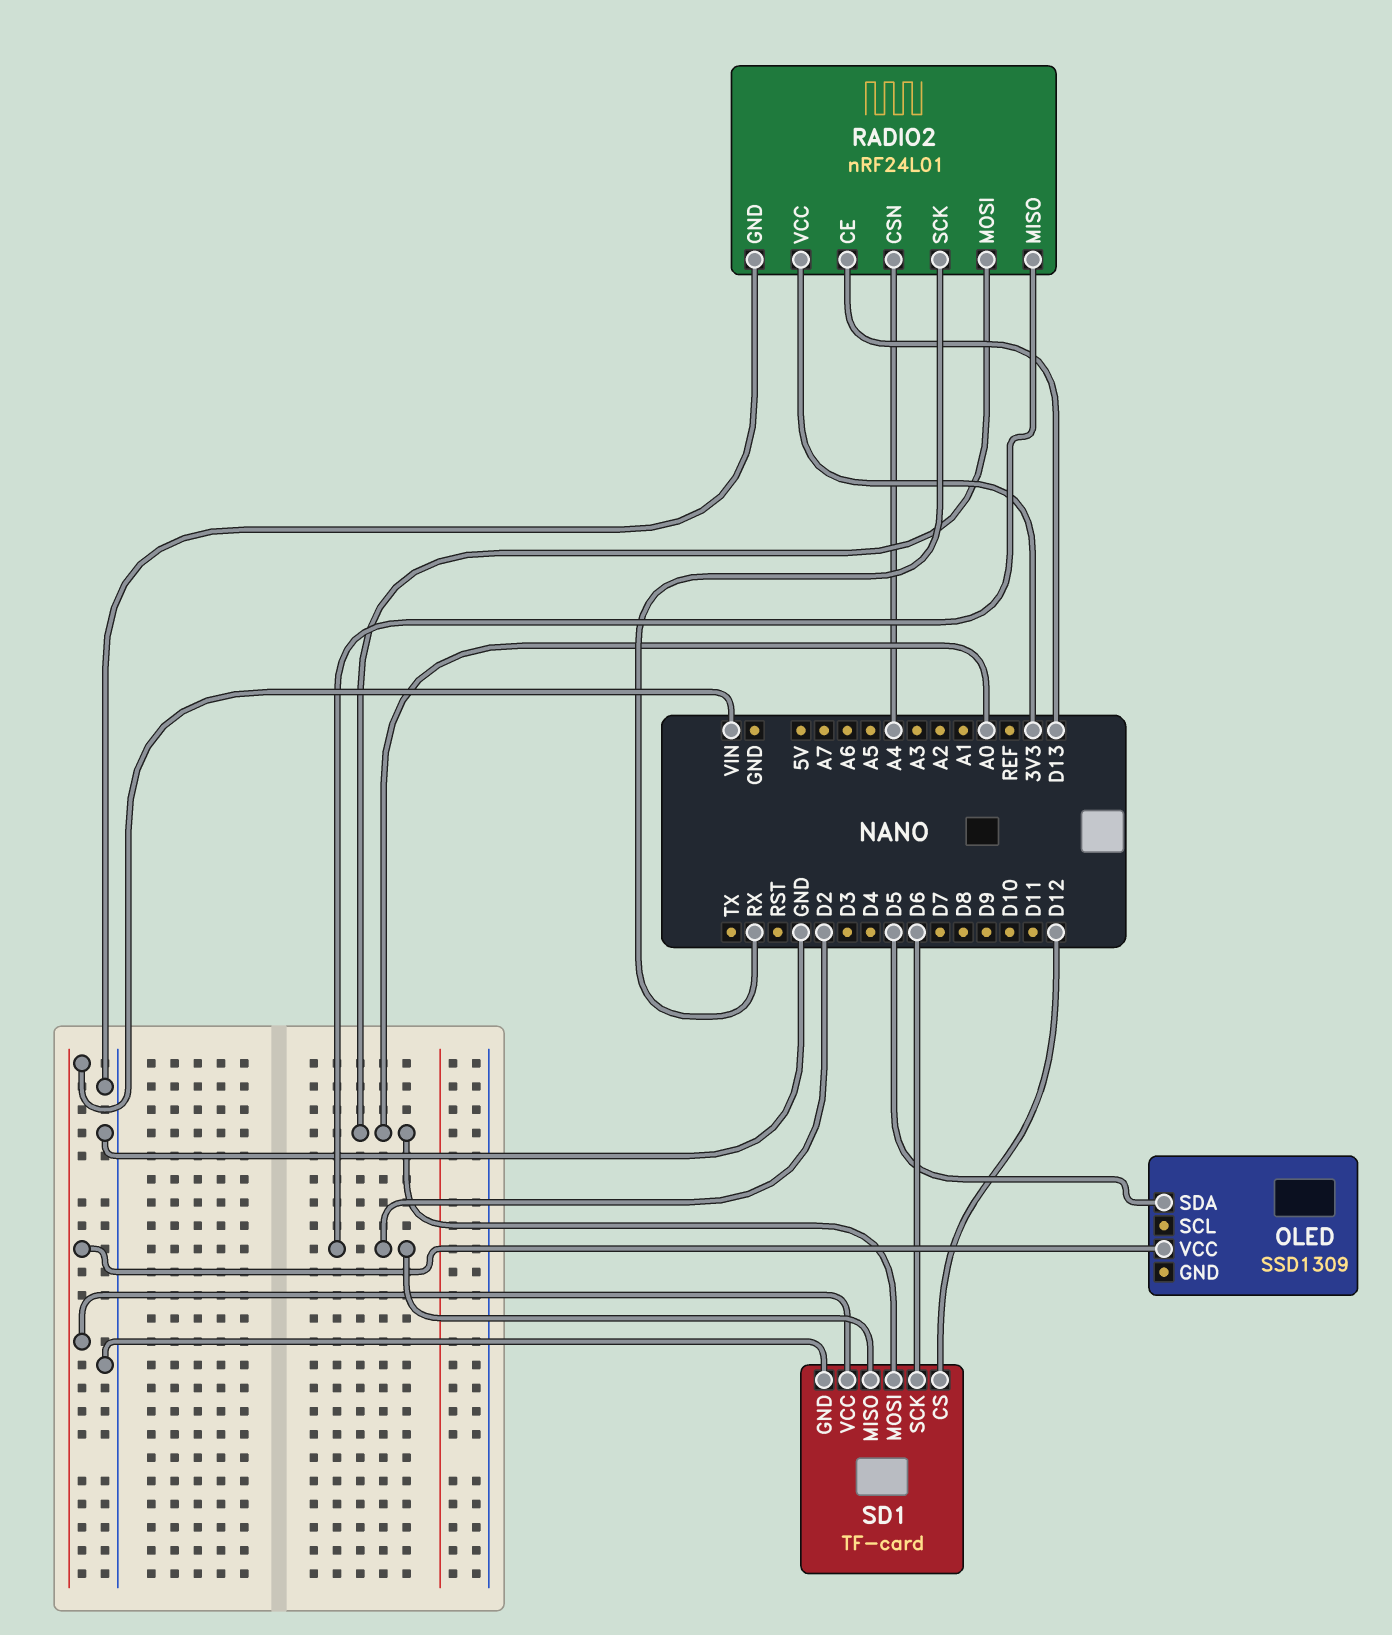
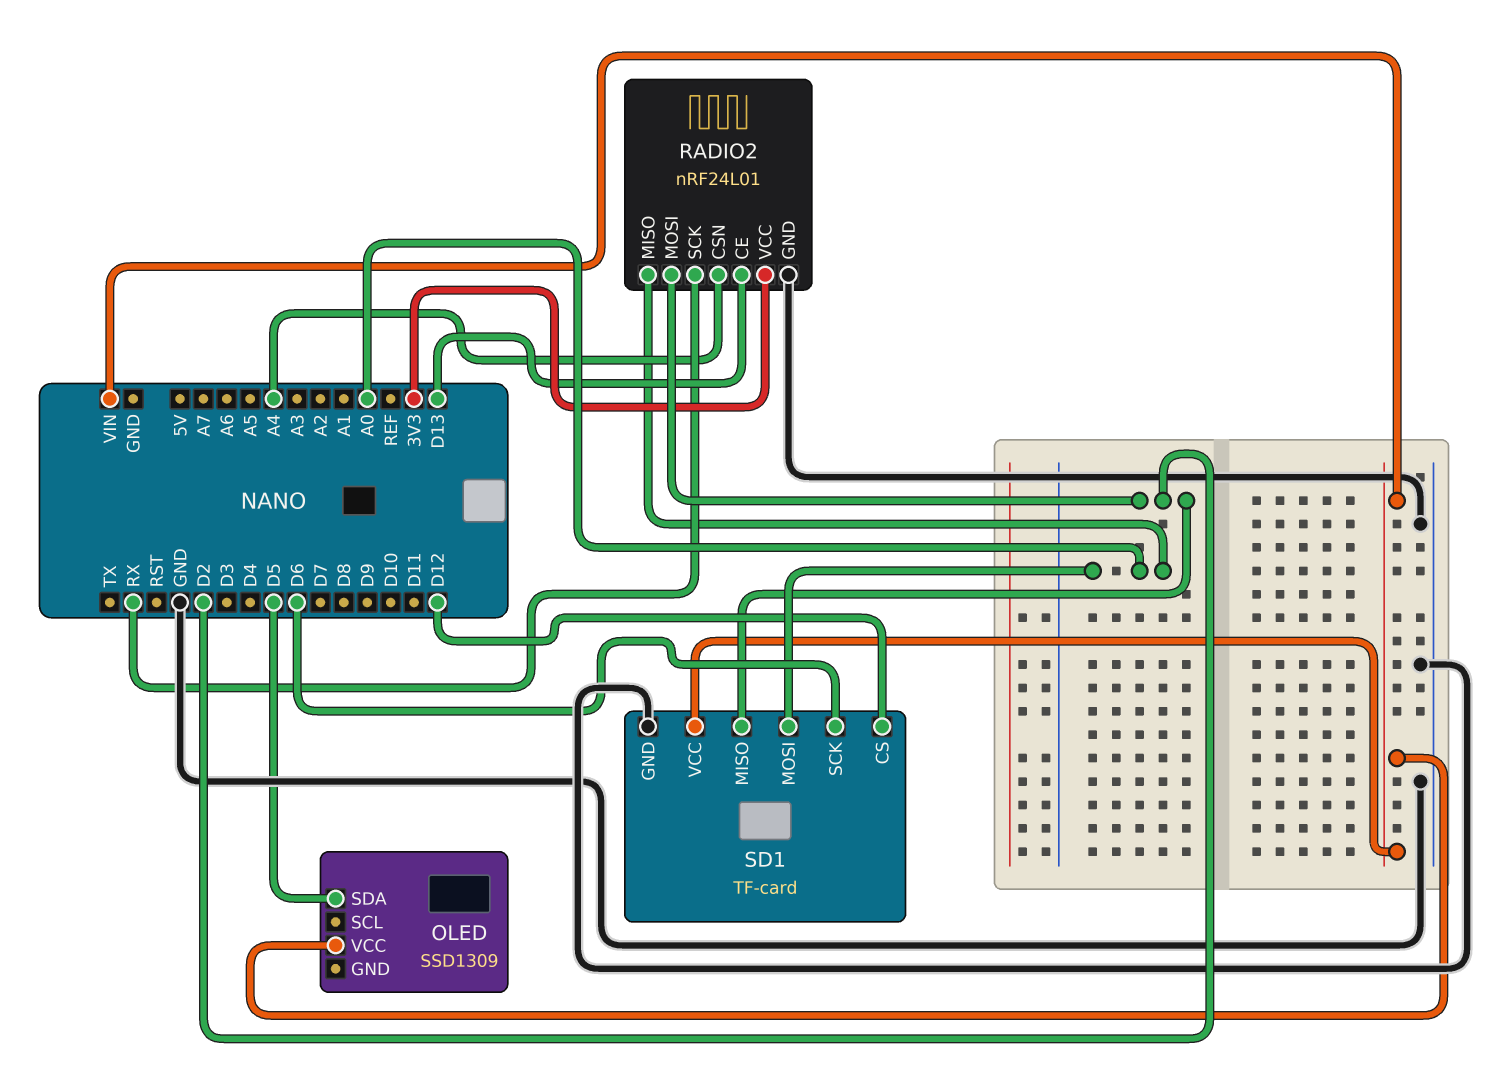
RADIO2 pin MISO: D2 -> A0
RADIO2 pin MOSI: A0 -> D2

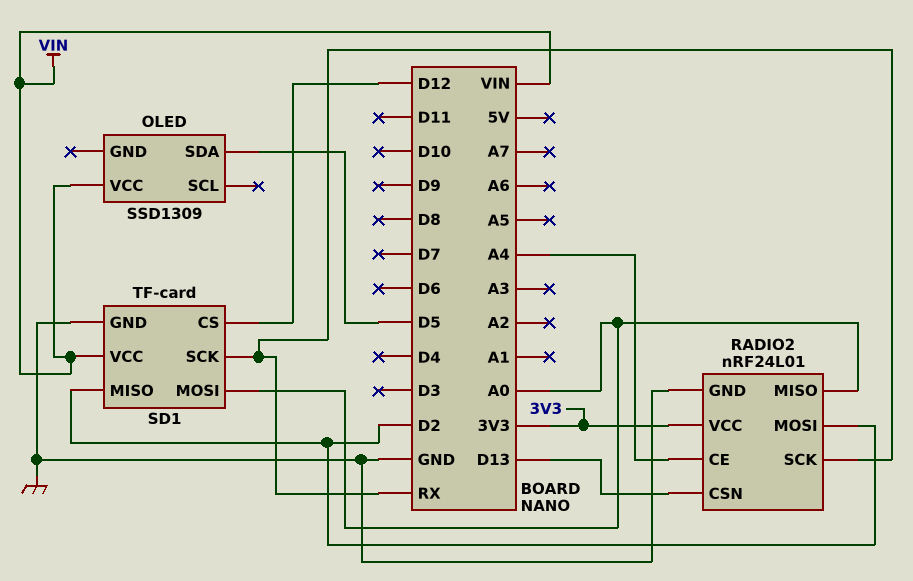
RADIO2 pin CE: D13 -> A4
RADIO2 pin CSN: A4 -> D13
SD1 pin SCK: D6 -> RX

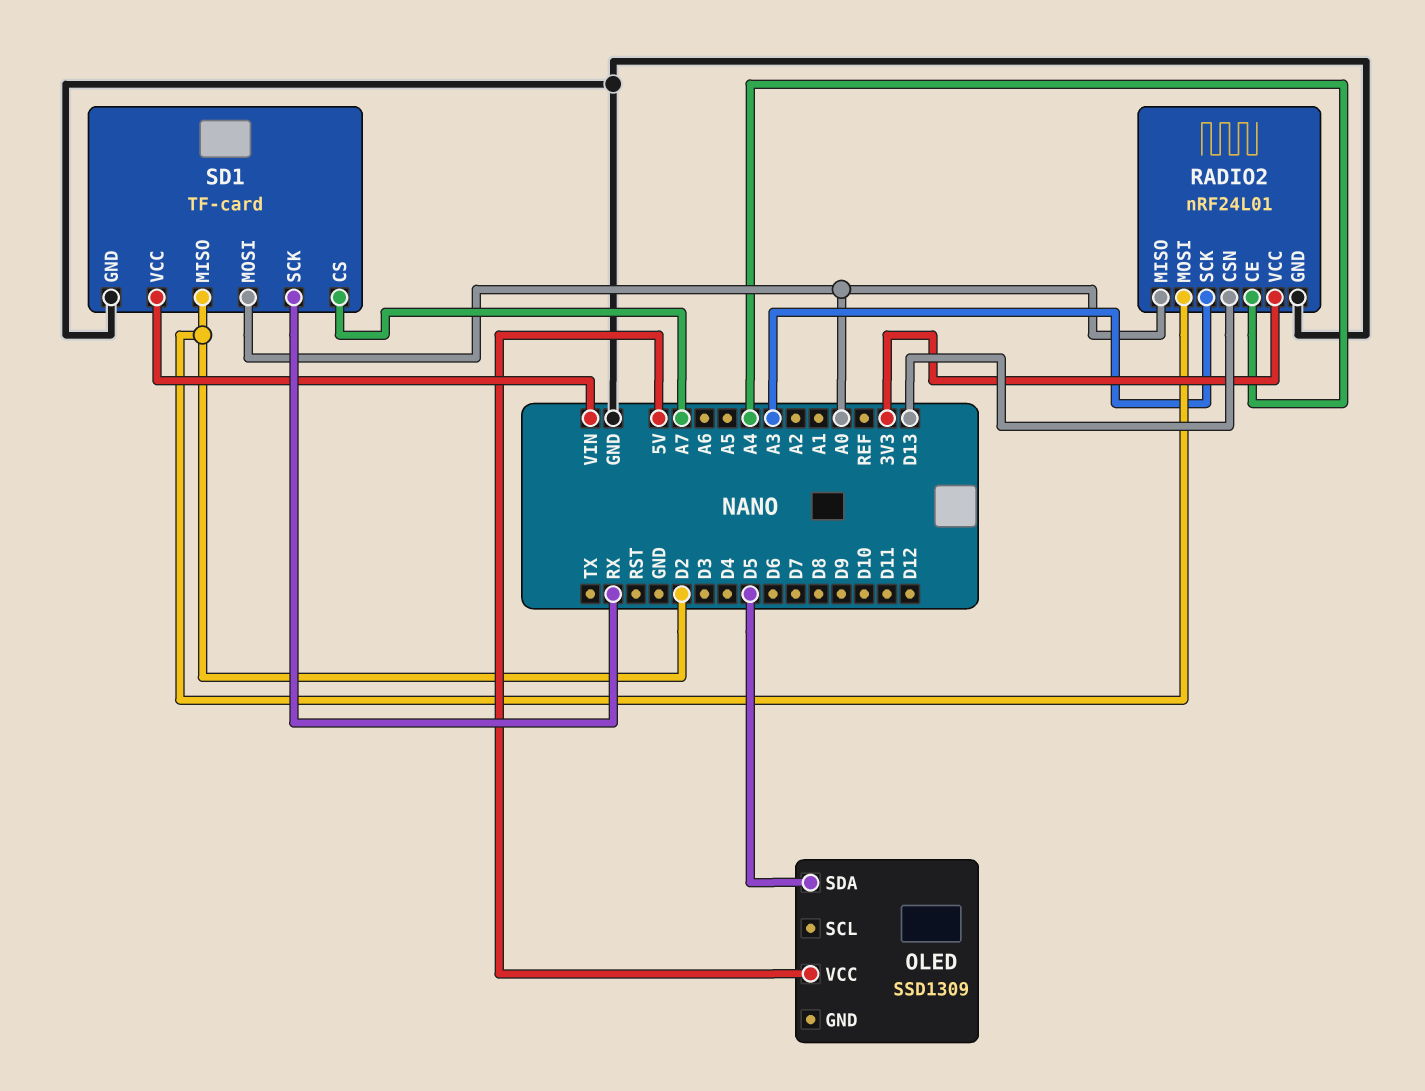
OLED pin VCC: VIN -> 5V
RADIO2 pin SCK: RX -> A3
SD1 pin CS: D12 -> A7

